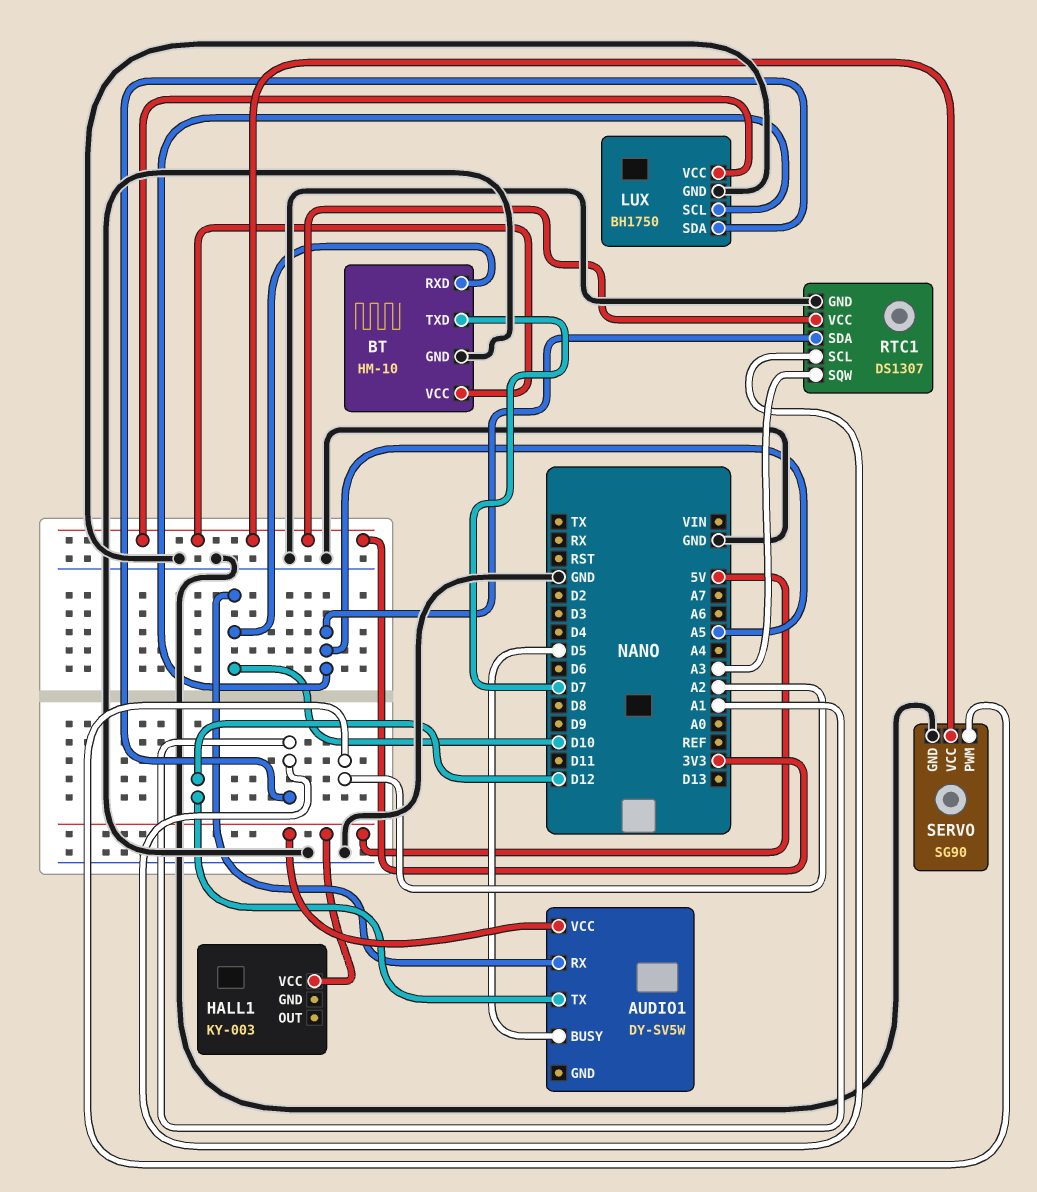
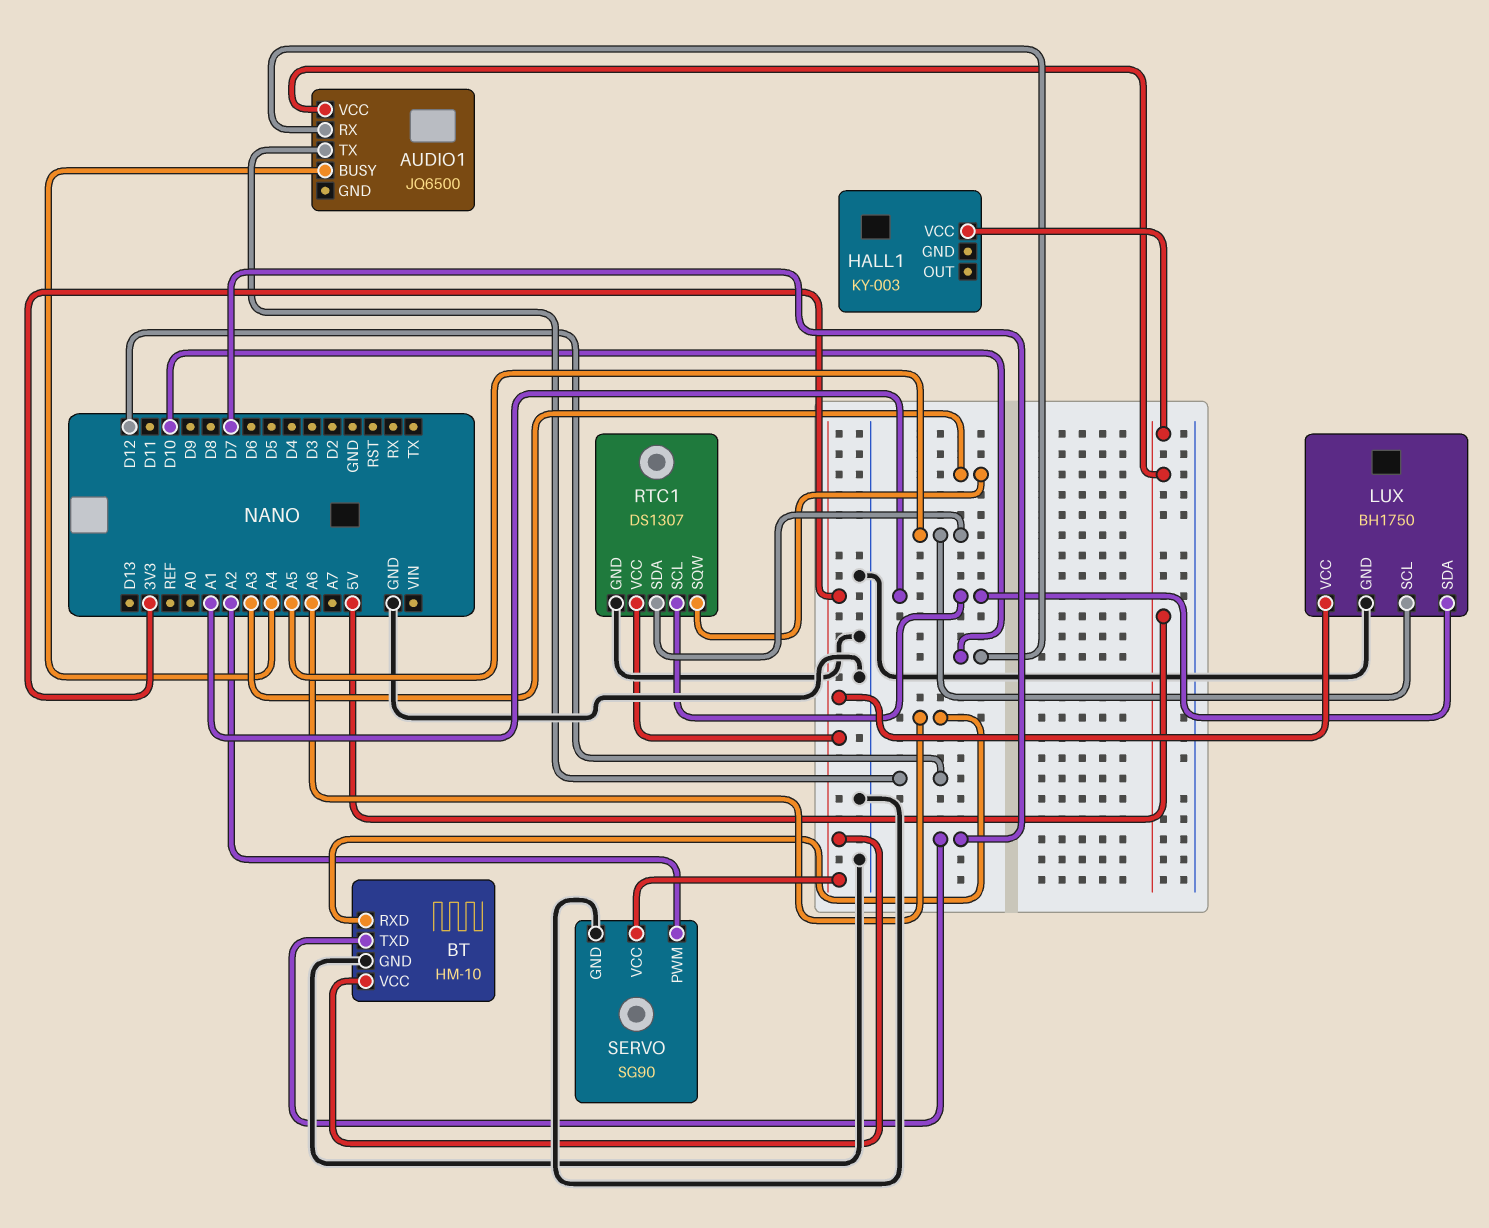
AUDIO1: DY-SV5W -> JQ6500
AUDIO1 pin BUSY: D5 -> A4
BT pin RXD: D10 -> A6

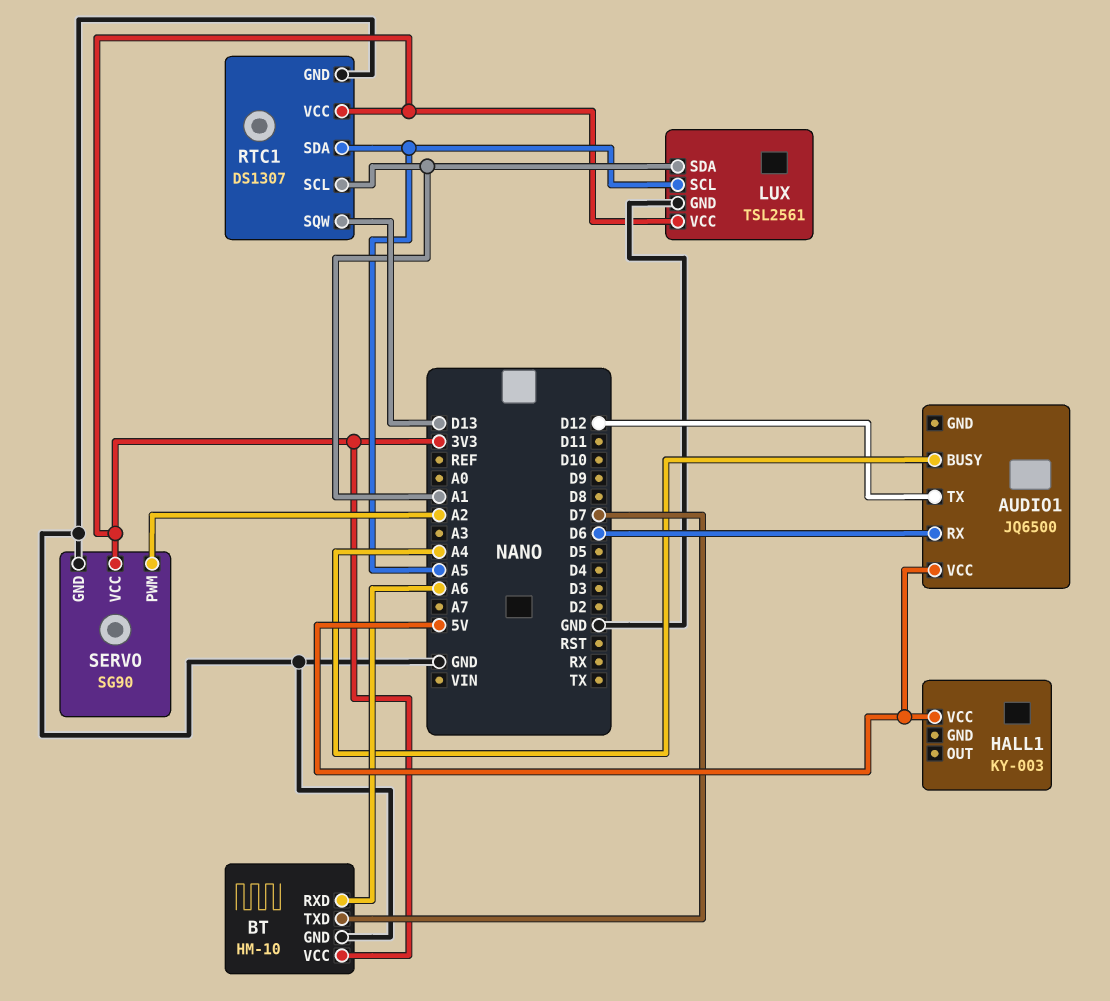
AUDIO1 pin RX: D10 -> D6
LUX: BH1750 -> TSL2561
RTC1 pin SQW: A3 -> D13

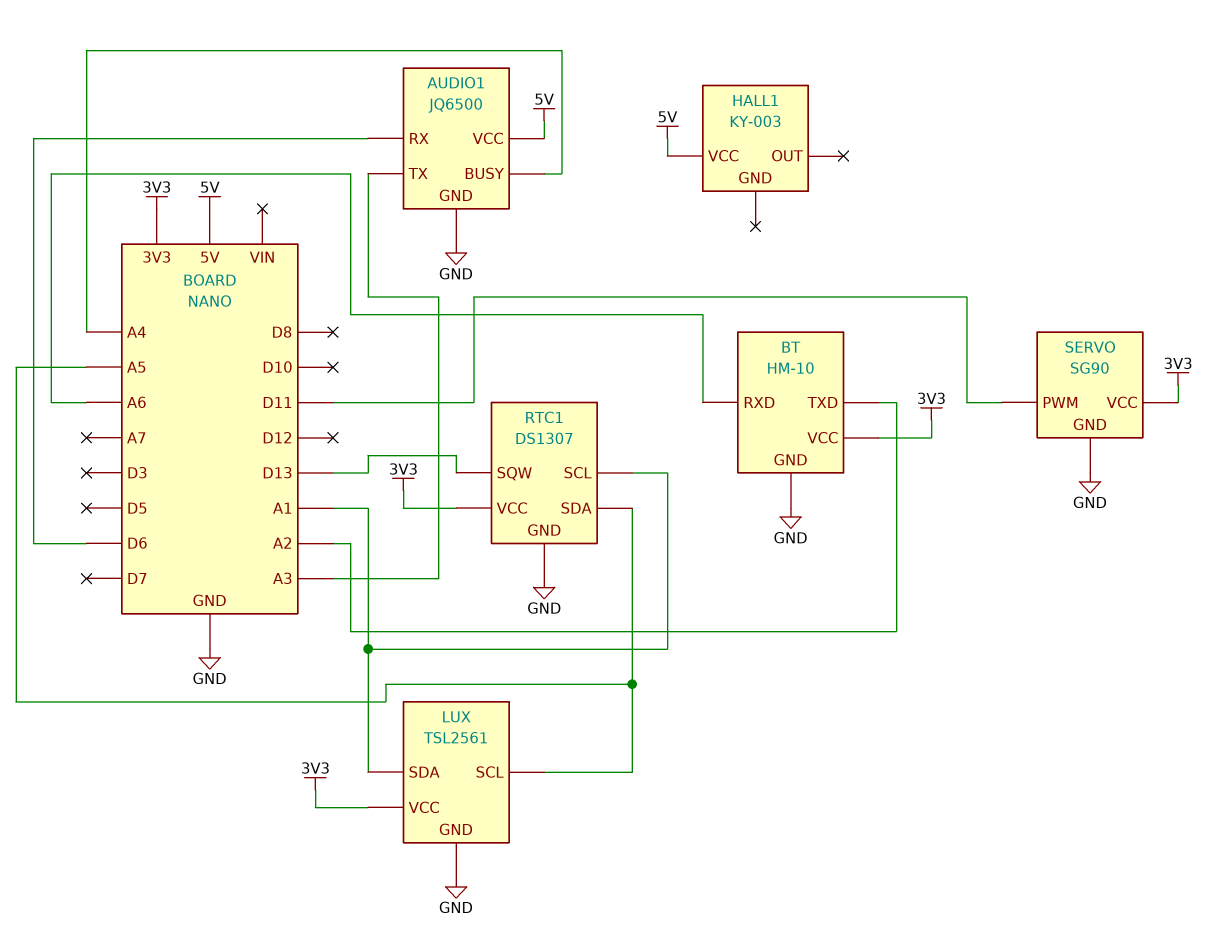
AUDIO1 pin GND: none -> GND
AUDIO1 pin TX: D12 -> A3
BT pin TXD: D7 -> A2
SERVO pin PWM: A2 -> D11

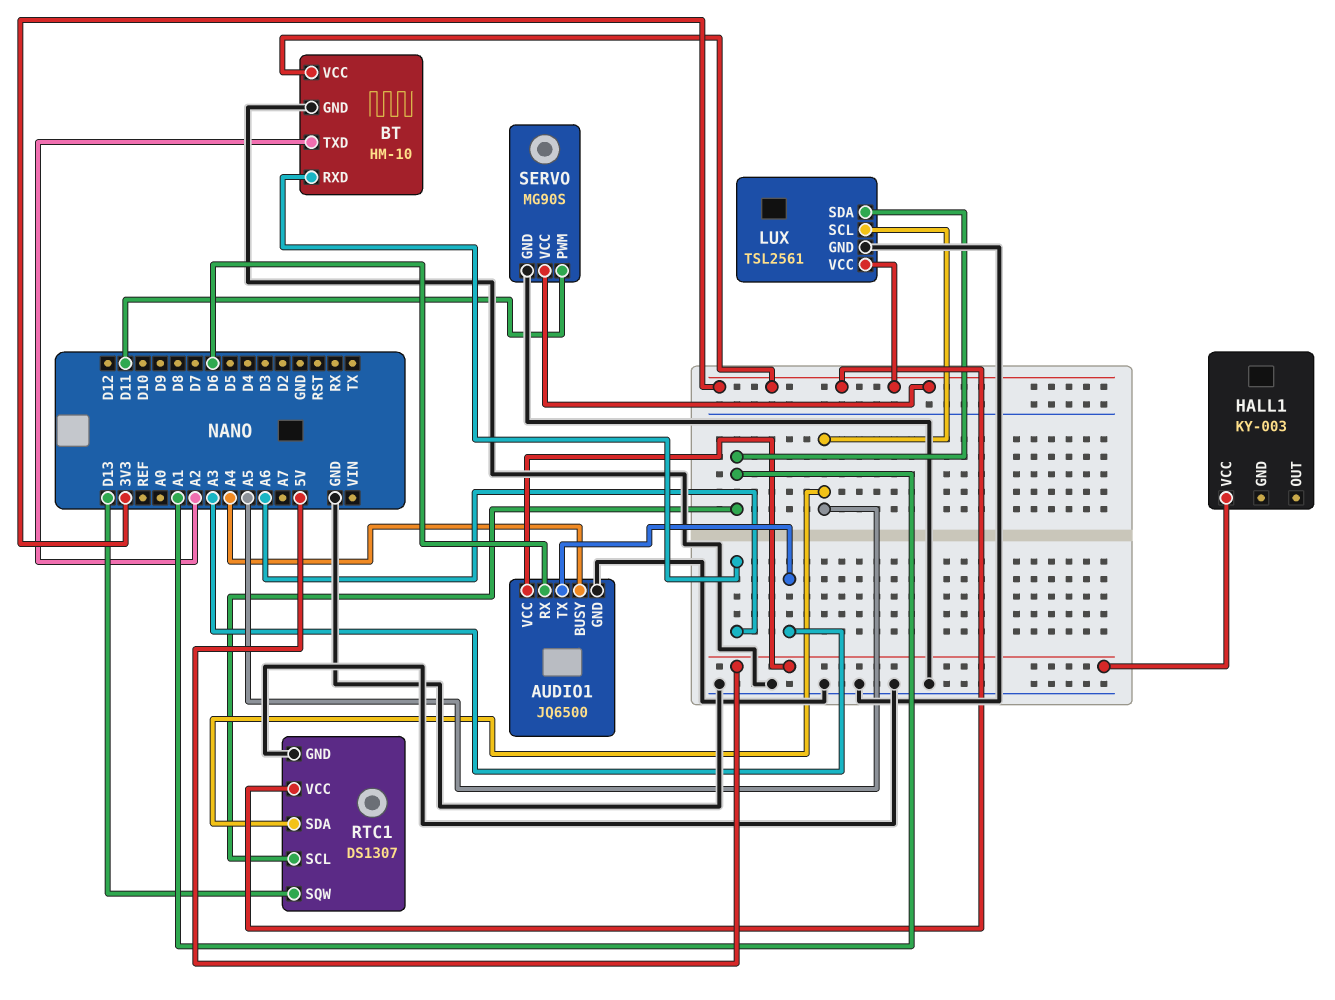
SERVO: SG90 -> MG90S

